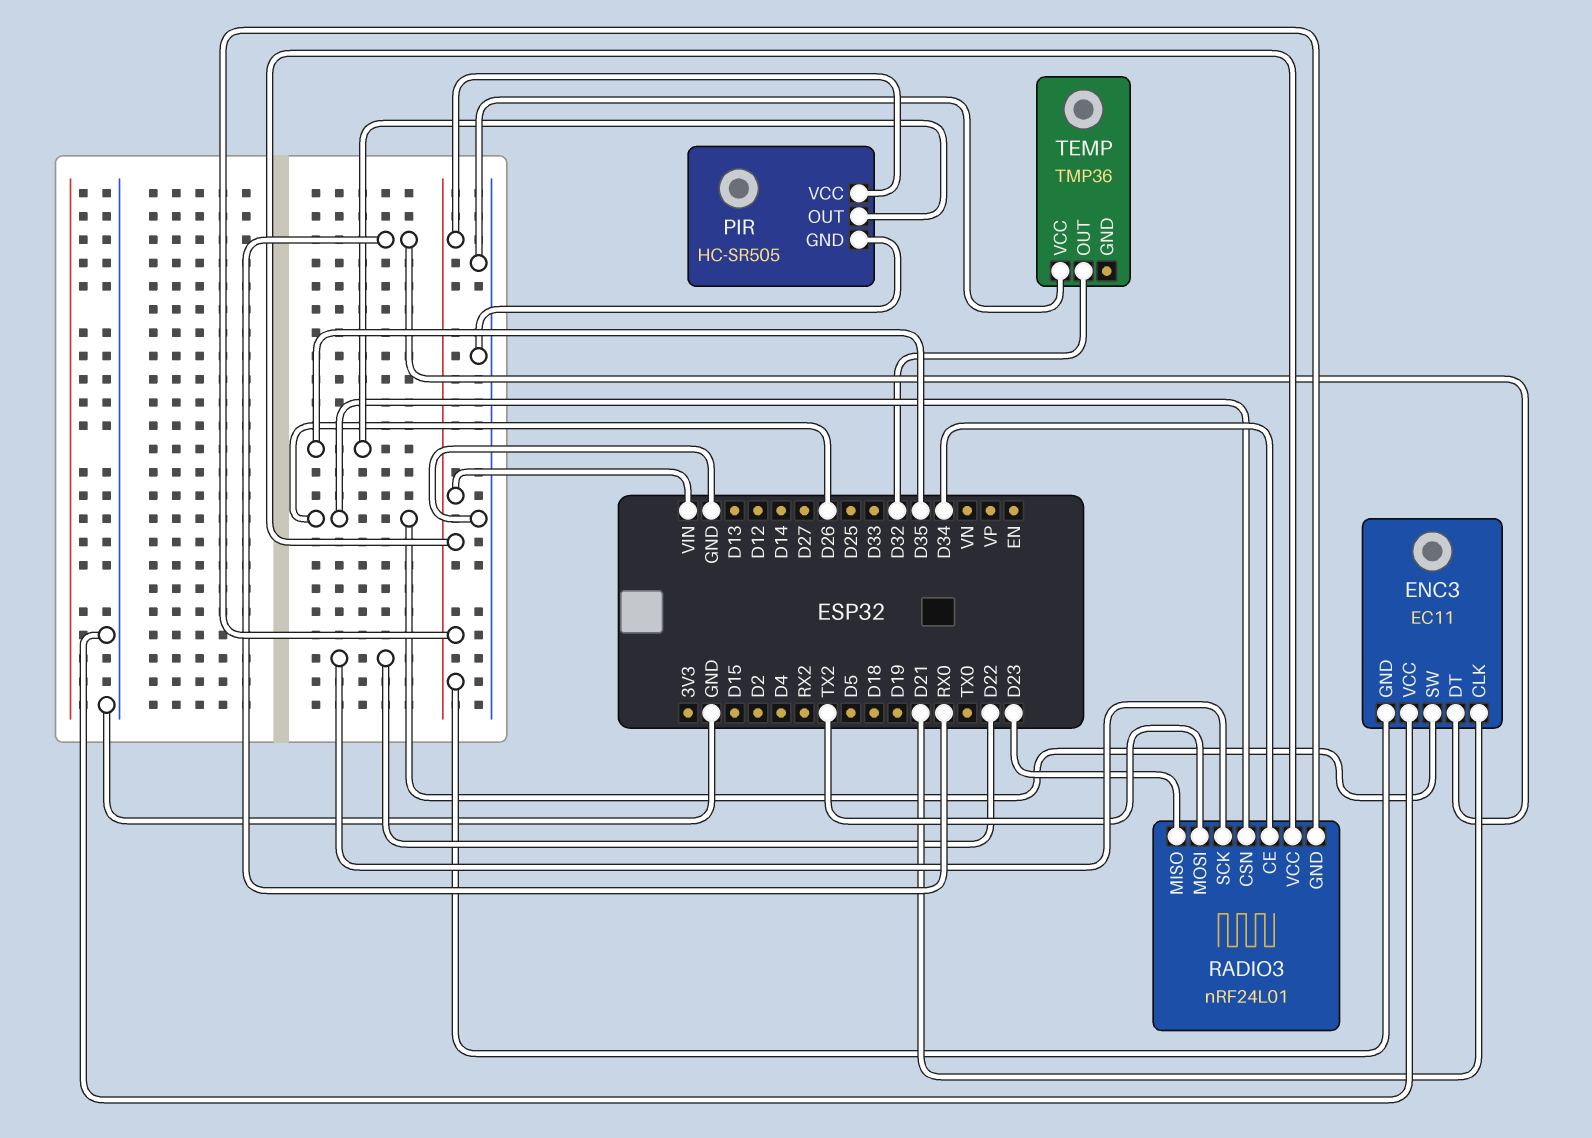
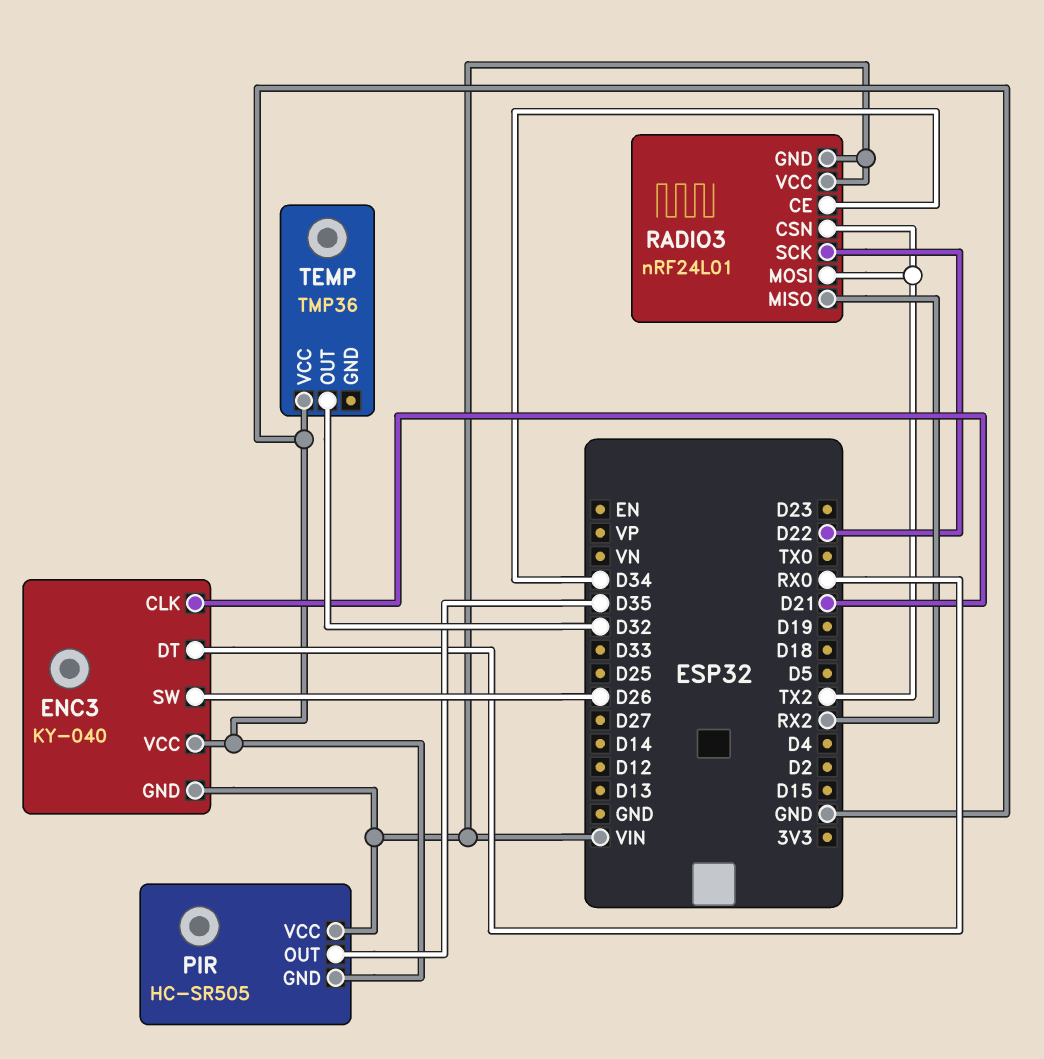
ENC3: EC11 -> KY-040
RADIO3 pin CSN: D26 -> TX2
RADIO3 pin MISO: D23 -> RX2

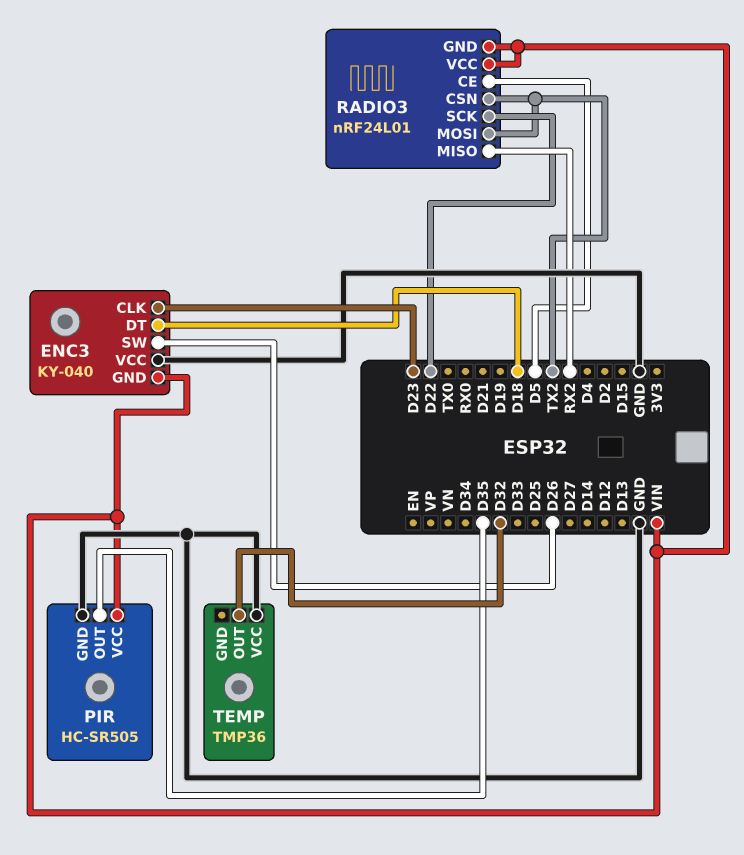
ENC3 pin CLK: D21 -> D23
ENC3 pin DT: RX0 -> D18
RADIO3 pin CE: D34 -> D5

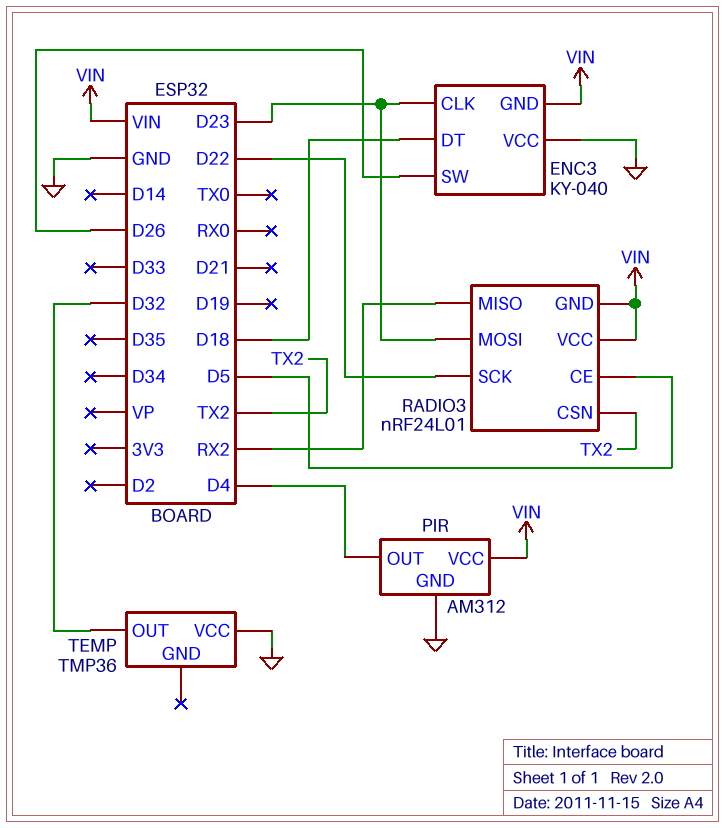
PIR: HC-SR505 -> AM312
PIR pin OUT: D35 -> D4
RADIO3 pin MOSI: TX2 -> D23

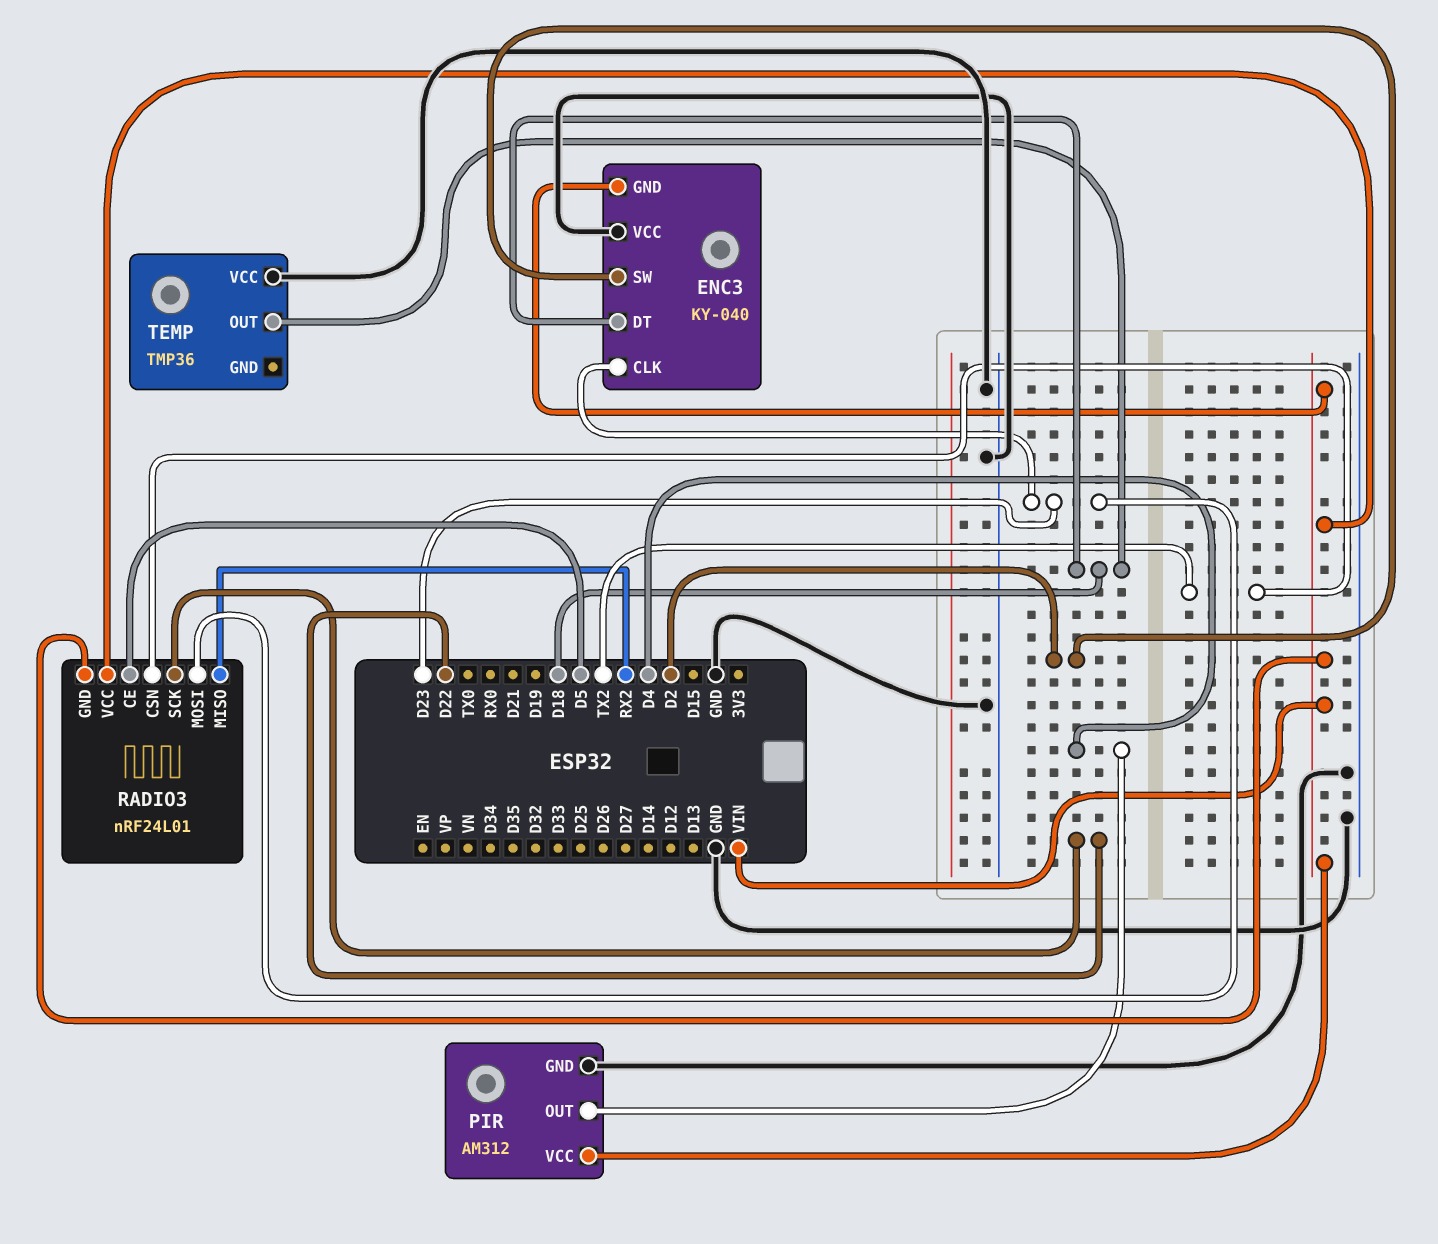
ENC3 pin SW: D26 -> D2
TEMP pin OUT: D32 -> D18

